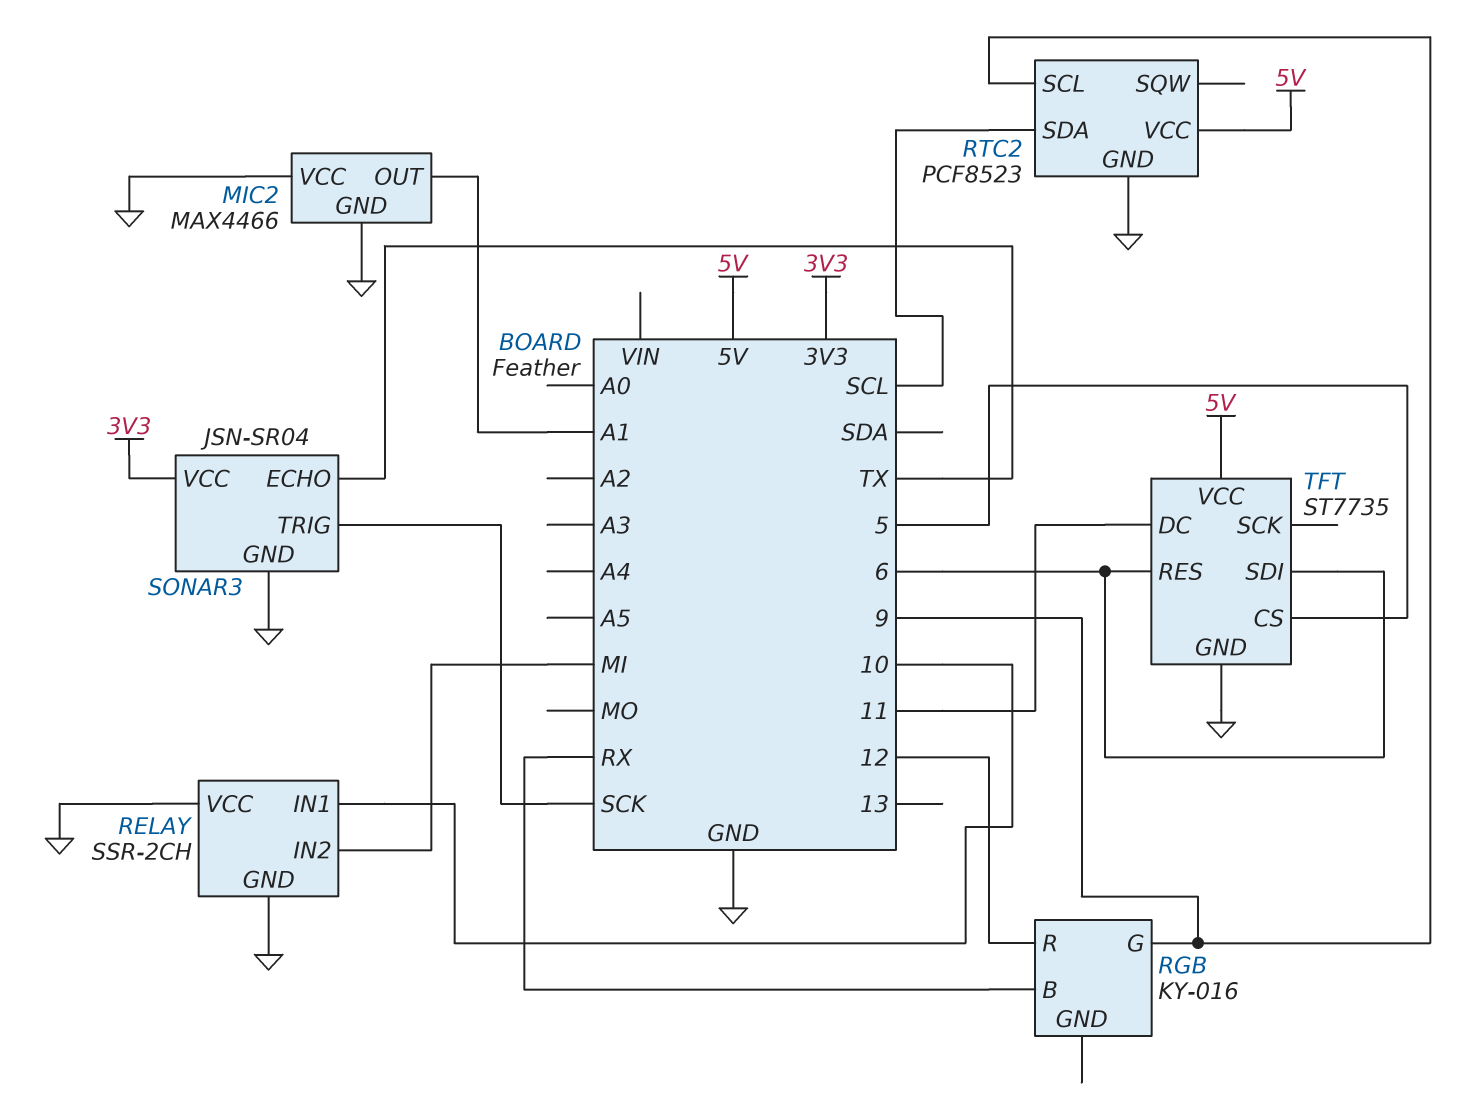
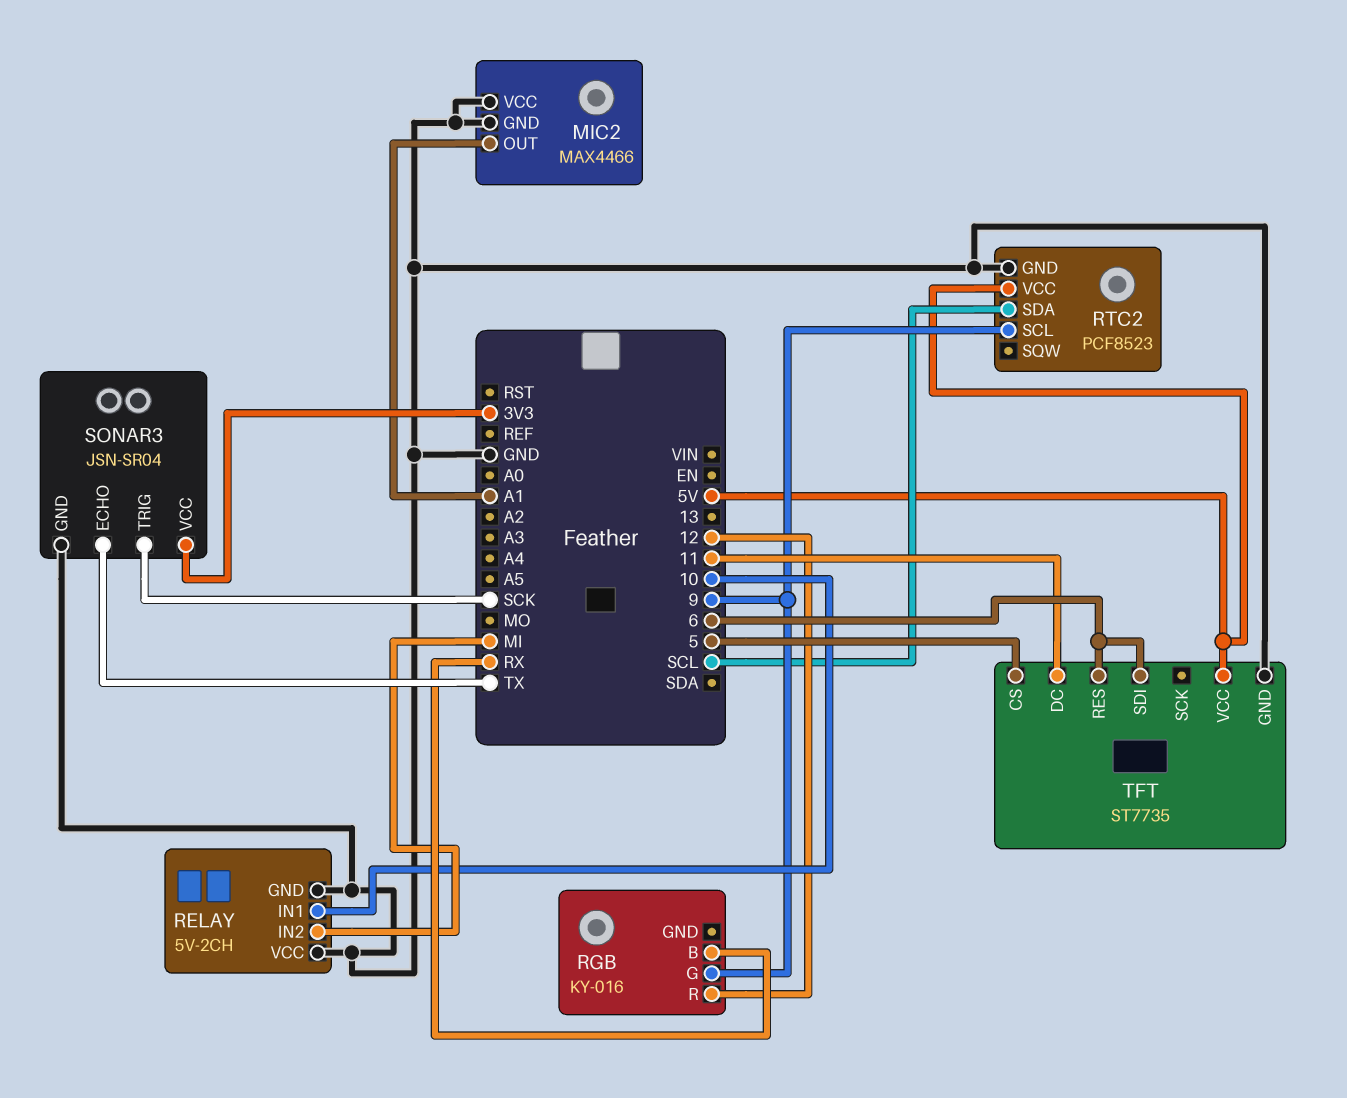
RELAY: SSR-2CH -> 5V-2CH

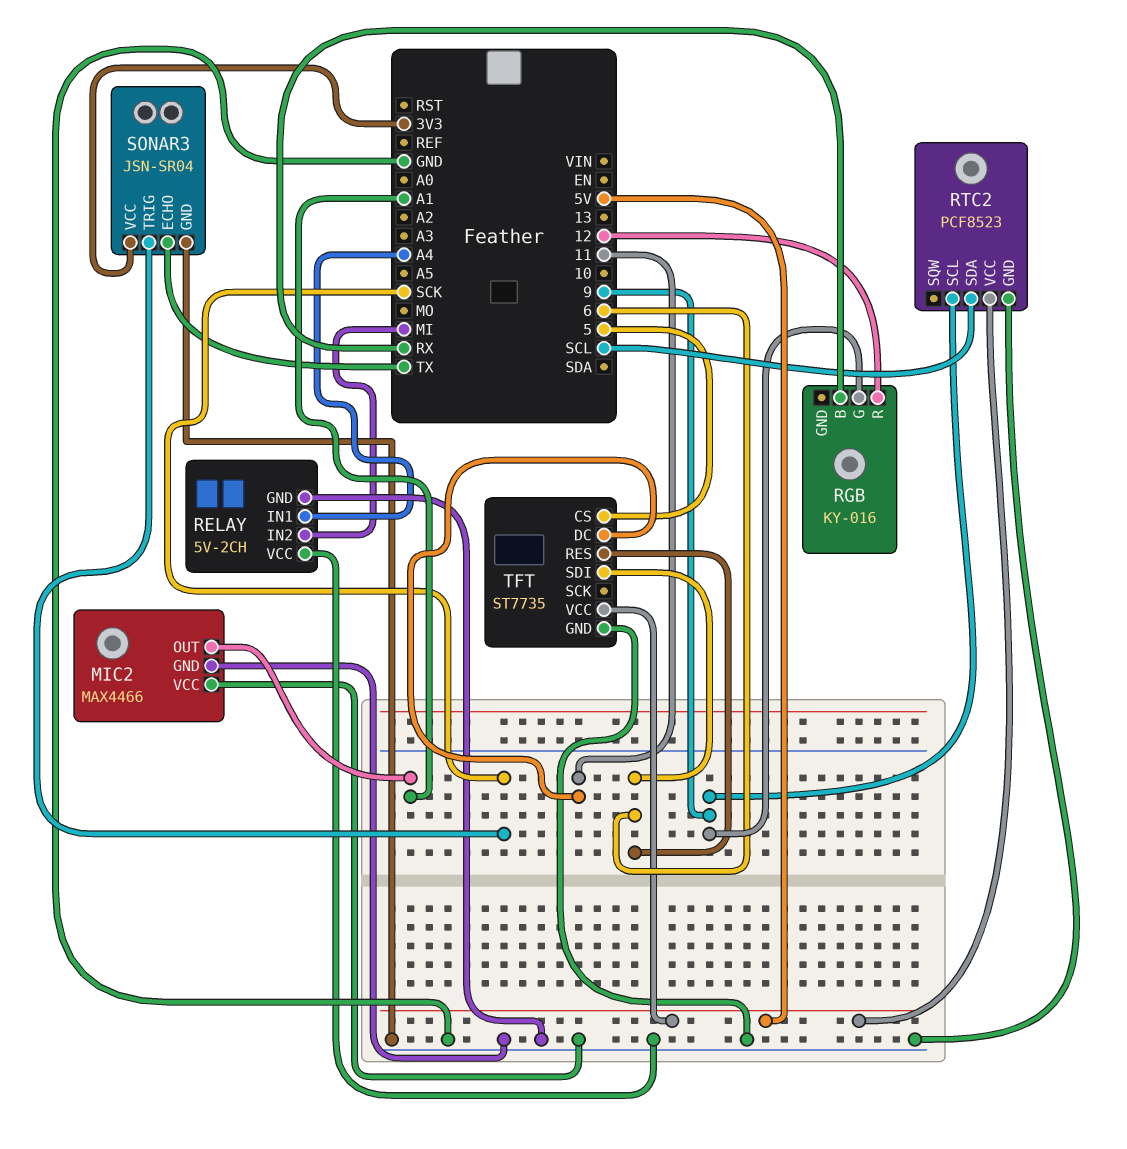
RELAY pin IN1: 10 -> A4

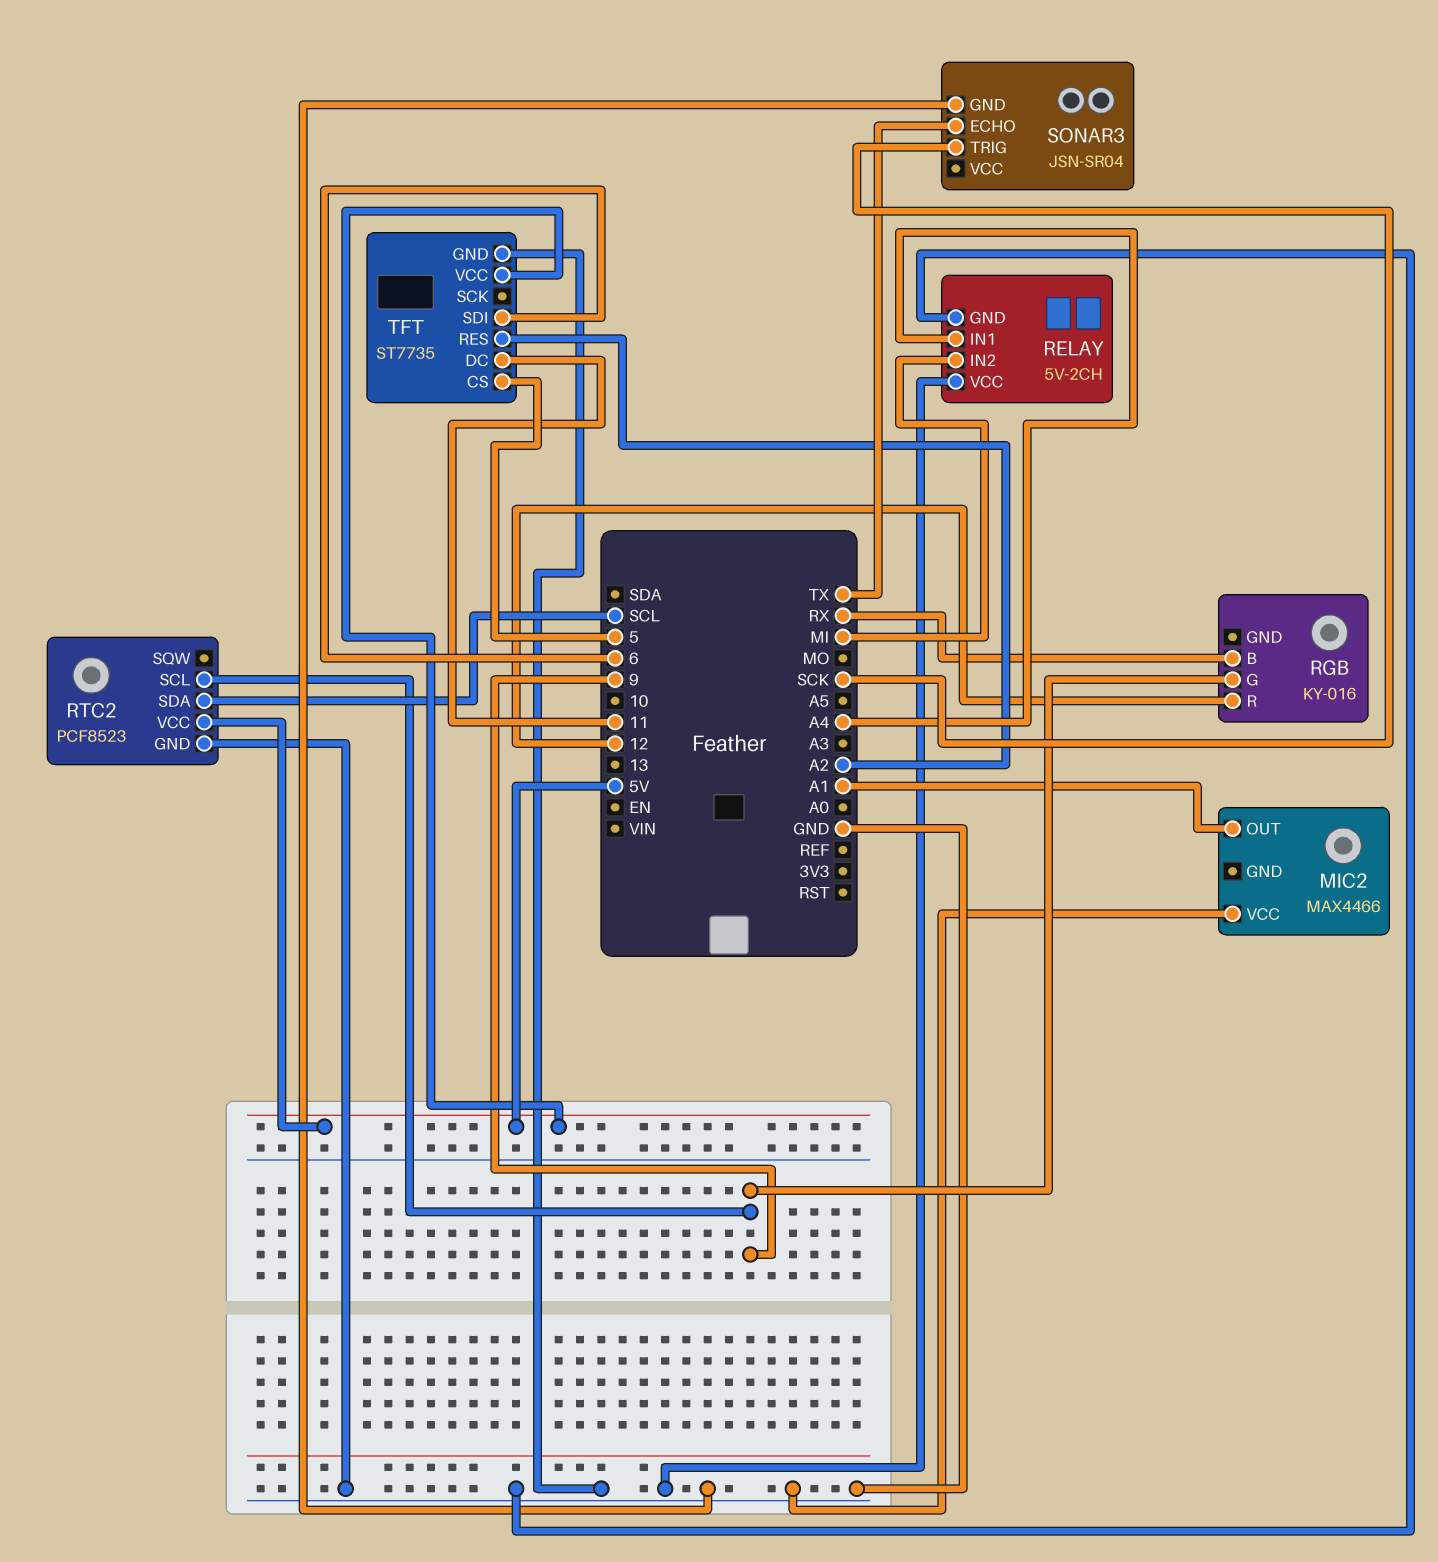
MIC2 pin GND: GND -> none
SONAR3 pin VCC: 3V3 -> none
TFT pin RES: 6 -> A2

